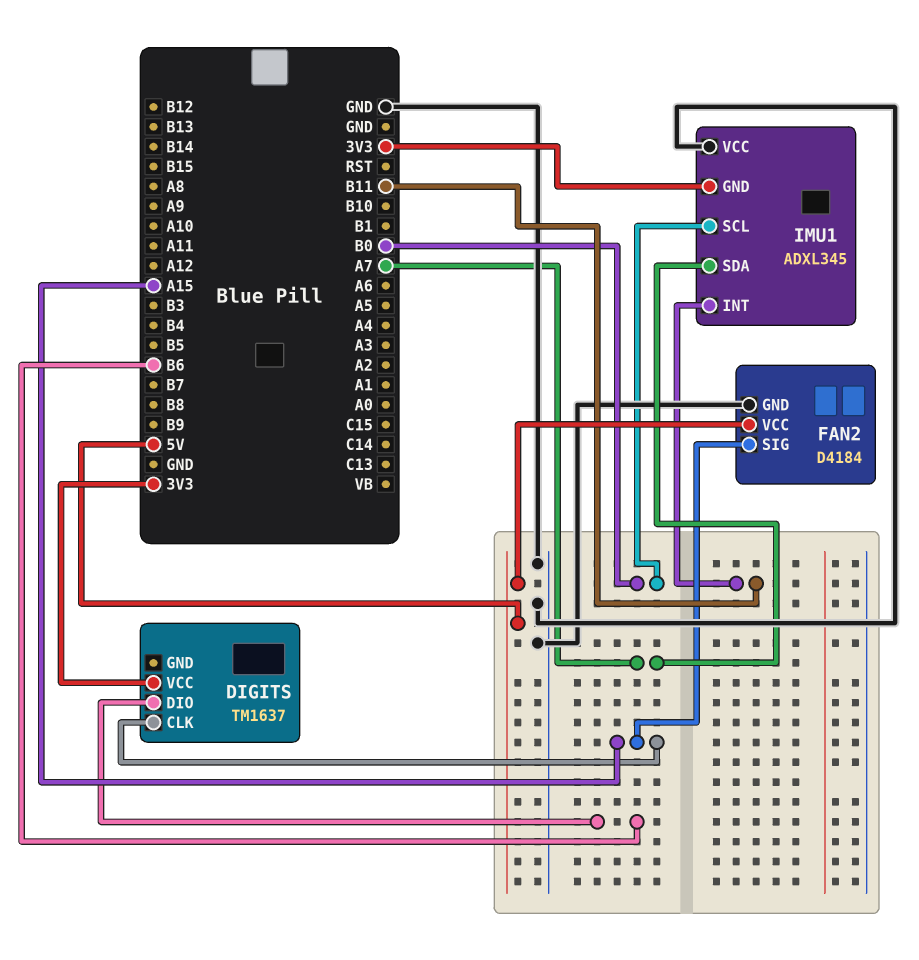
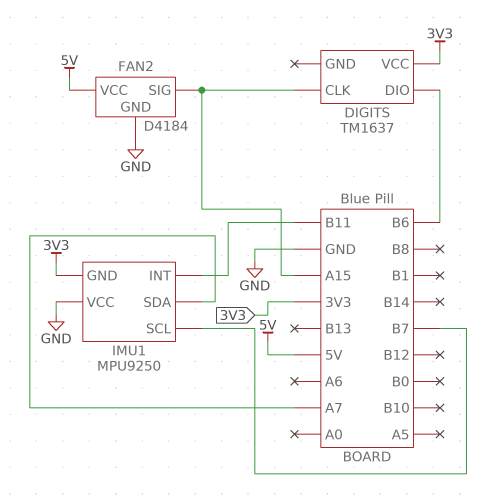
IMU1: ADXL345 -> MPU9250
IMU1 pin SCL: B0 -> B7

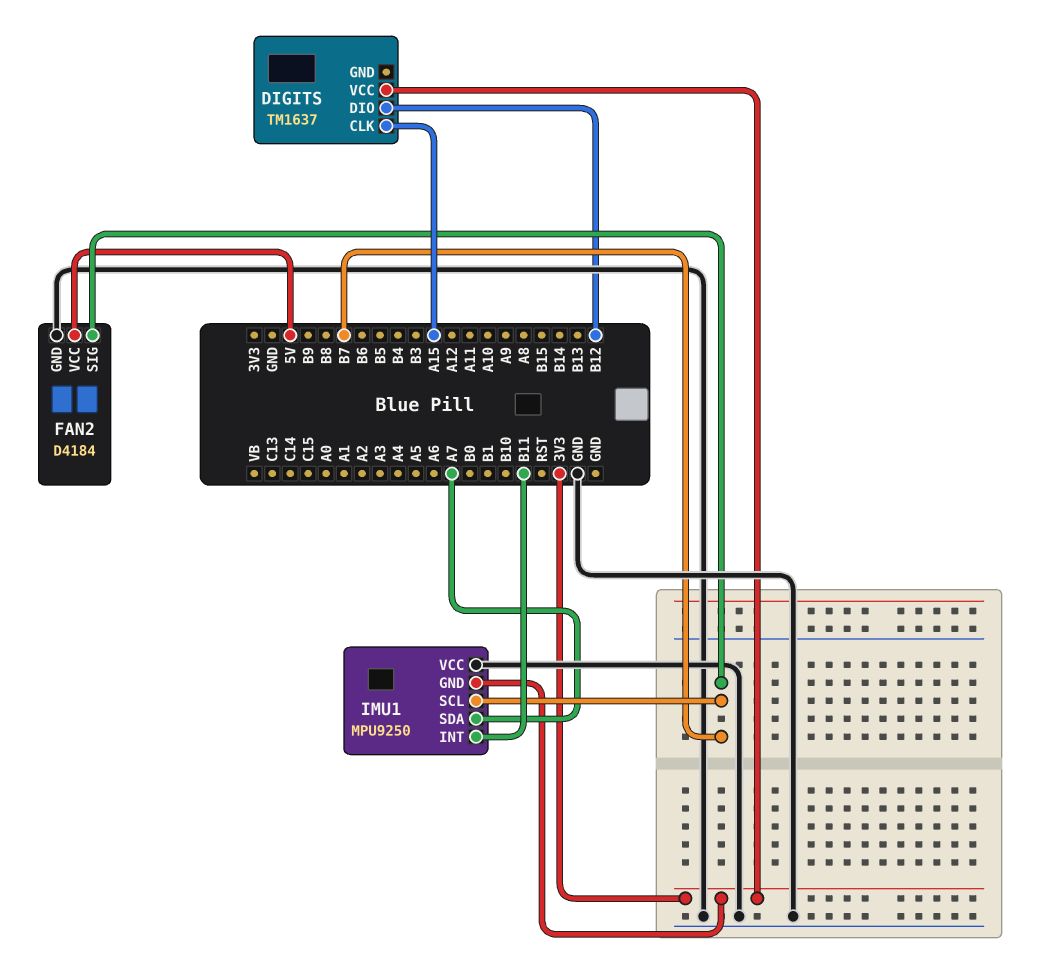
DIGITS pin DIO: B6 -> B12
FAN2 pin SIG: A15 -> B7

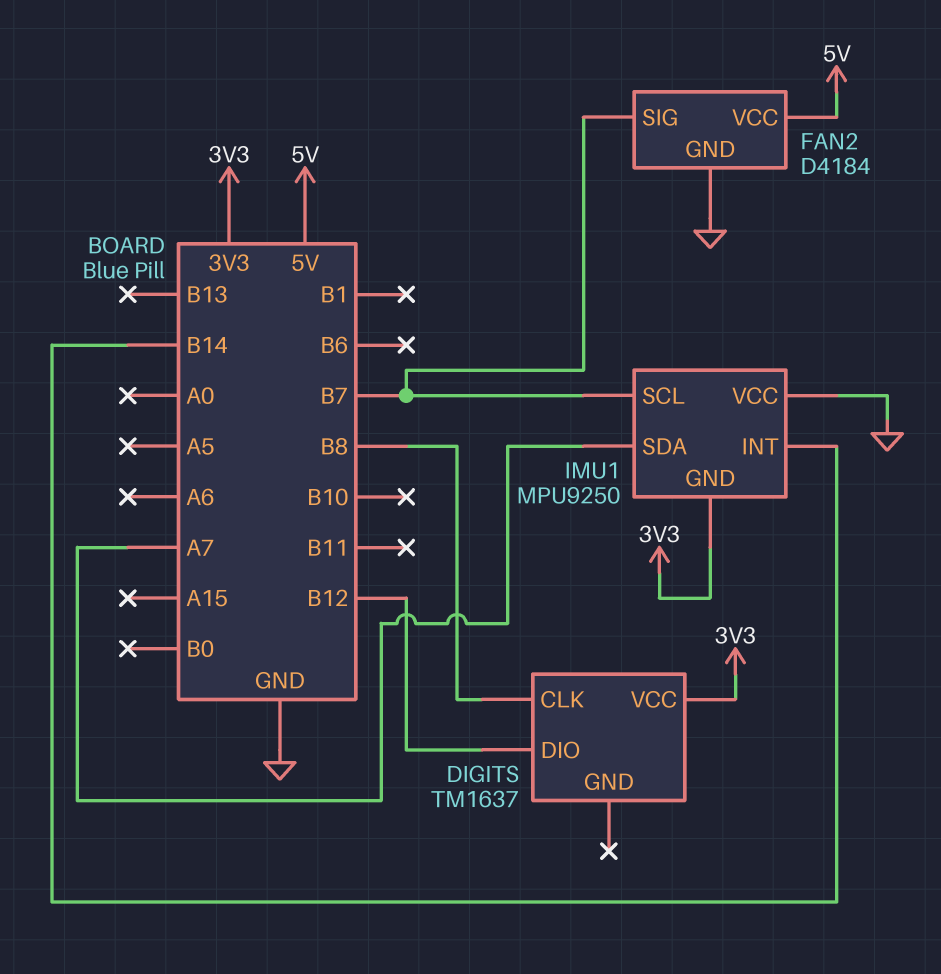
DIGITS pin CLK: A15 -> B8
IMU1 pin INT: B11 -> B14

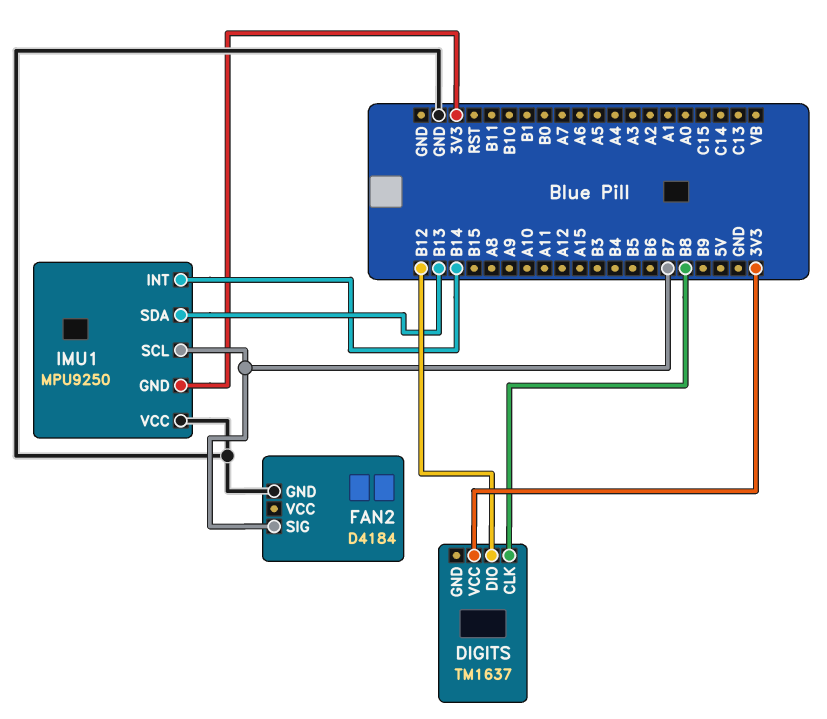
FAN2 pin VCC: 5V -> none
IMU1 pin SDA: A7 -> B13

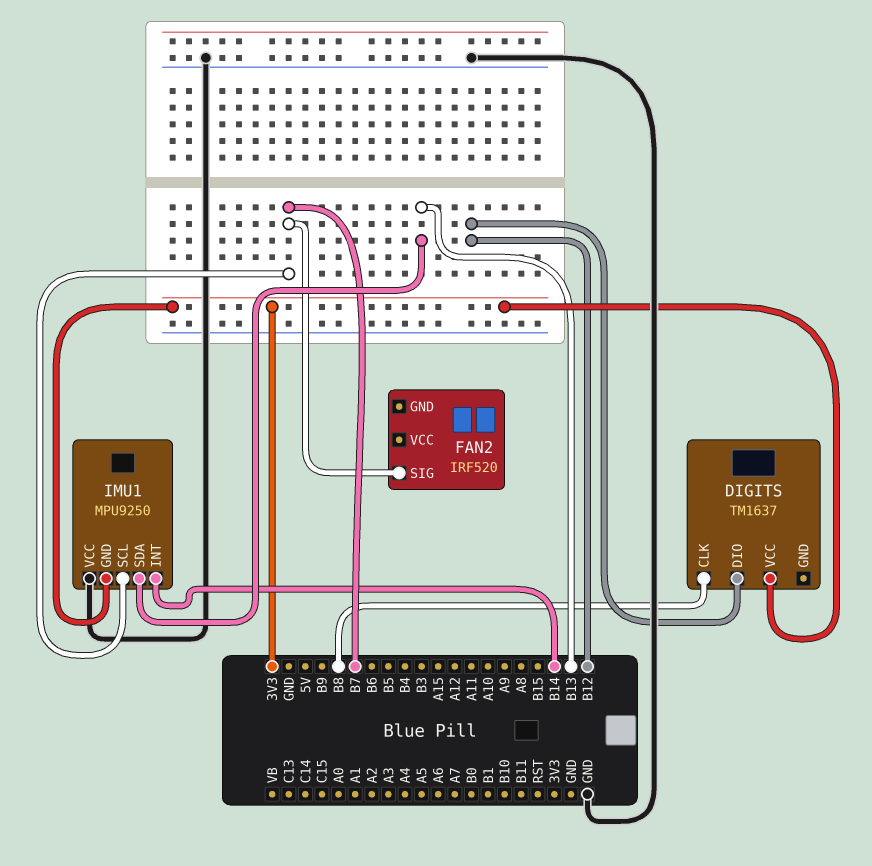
FAN2: D4184 -> IRF520
FAN2 pin GND: GND -> none

